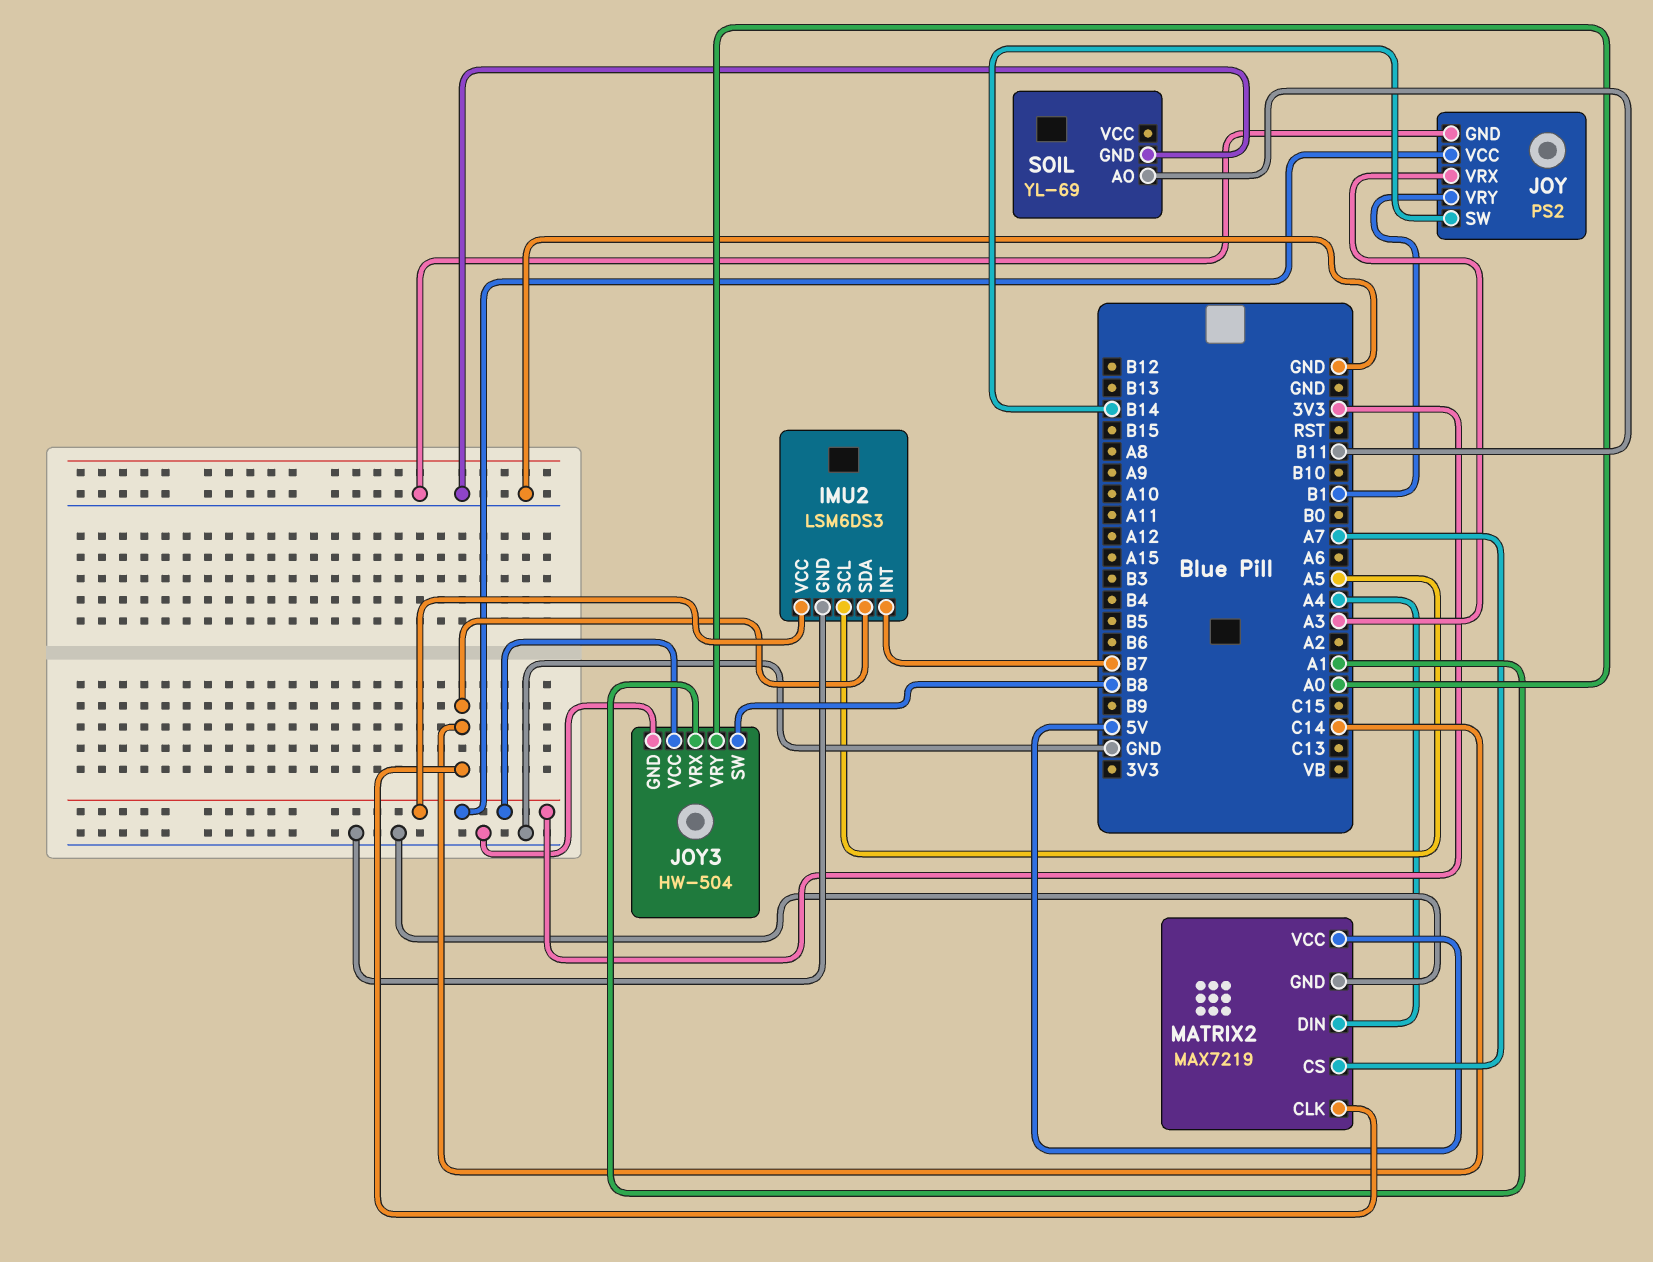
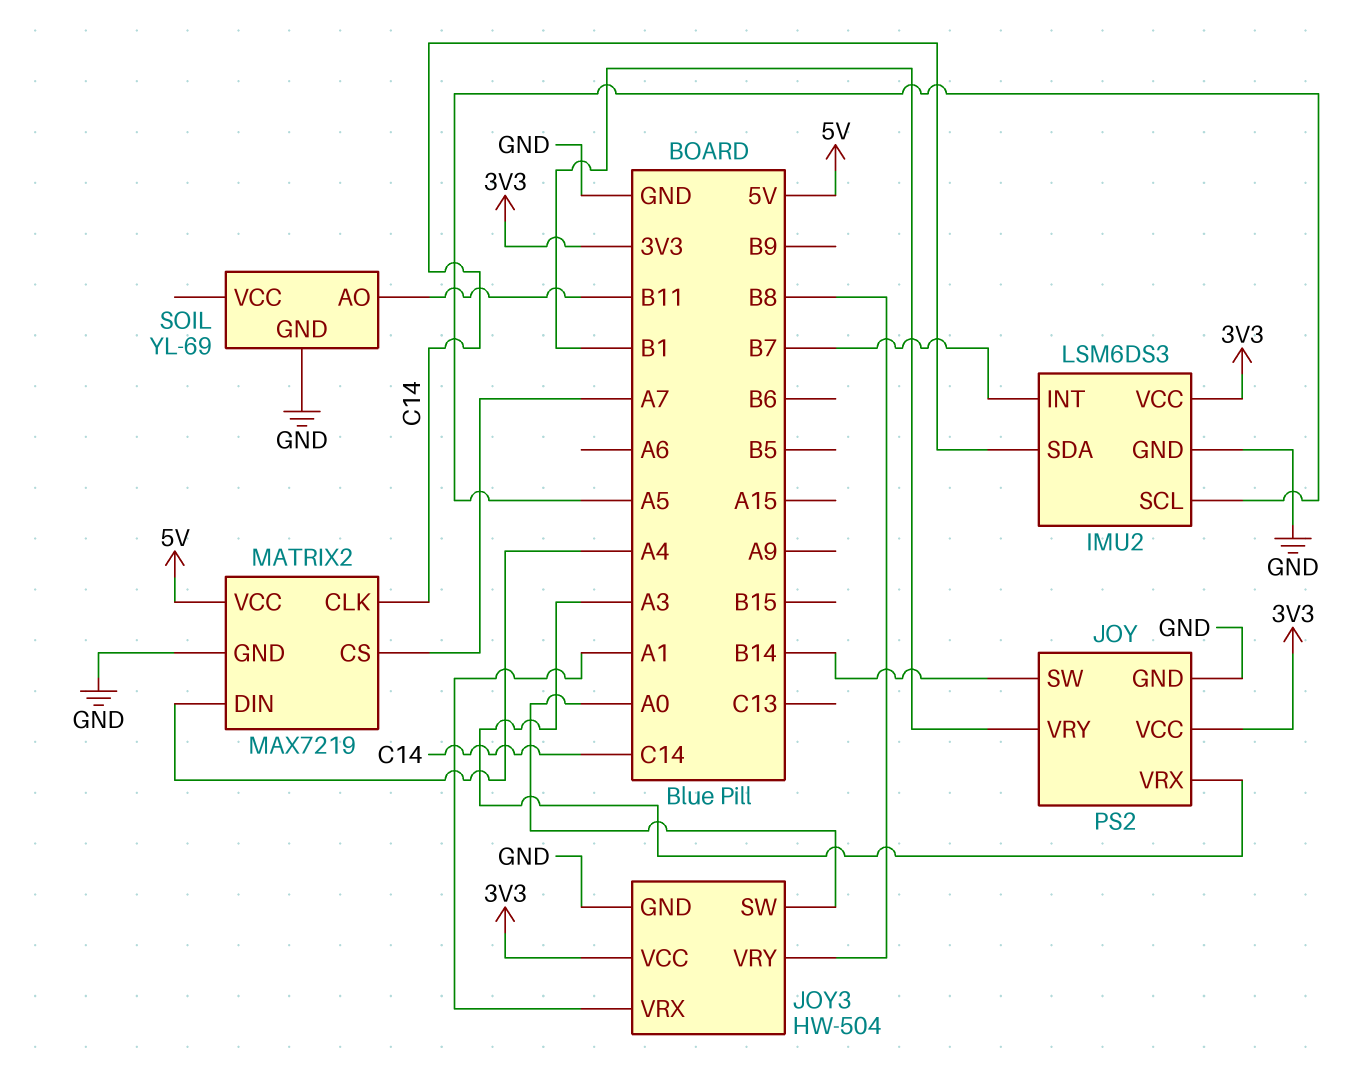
JOY3 pin SW: B8 -> A0
JOY3 pin VRY: A0 -> B8

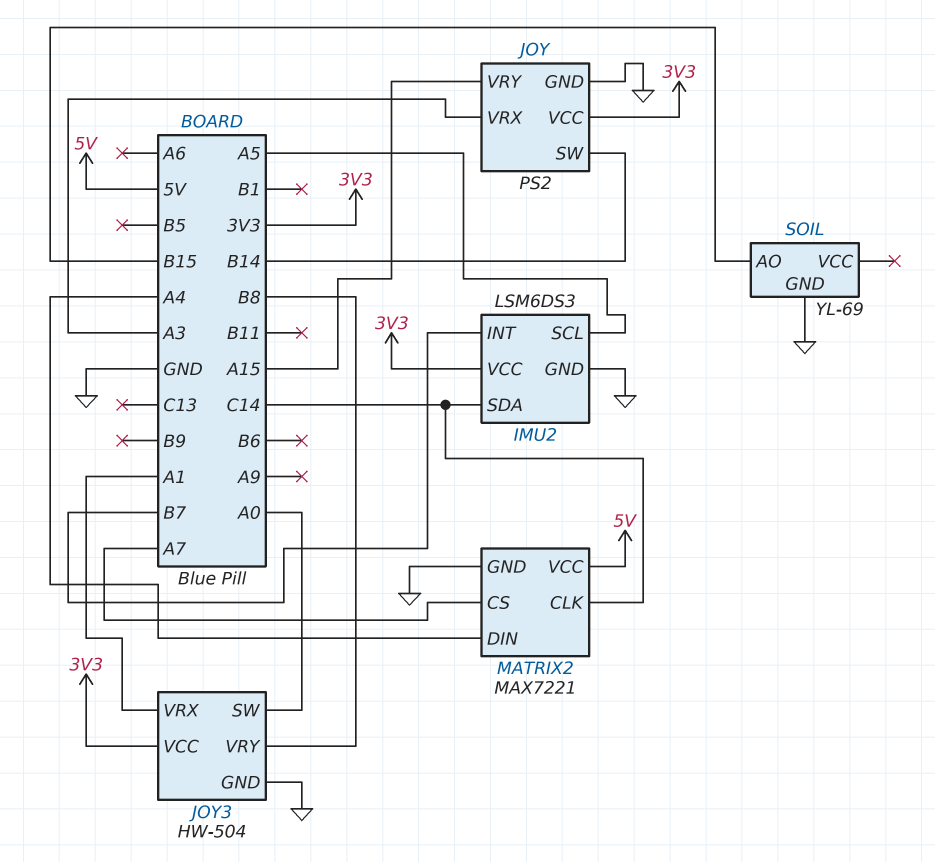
JOY pin VRY: B1 -> A15
MATRIX2: MAX7219 -> MAX7221
SOIL pin AO: B11 -> B15

